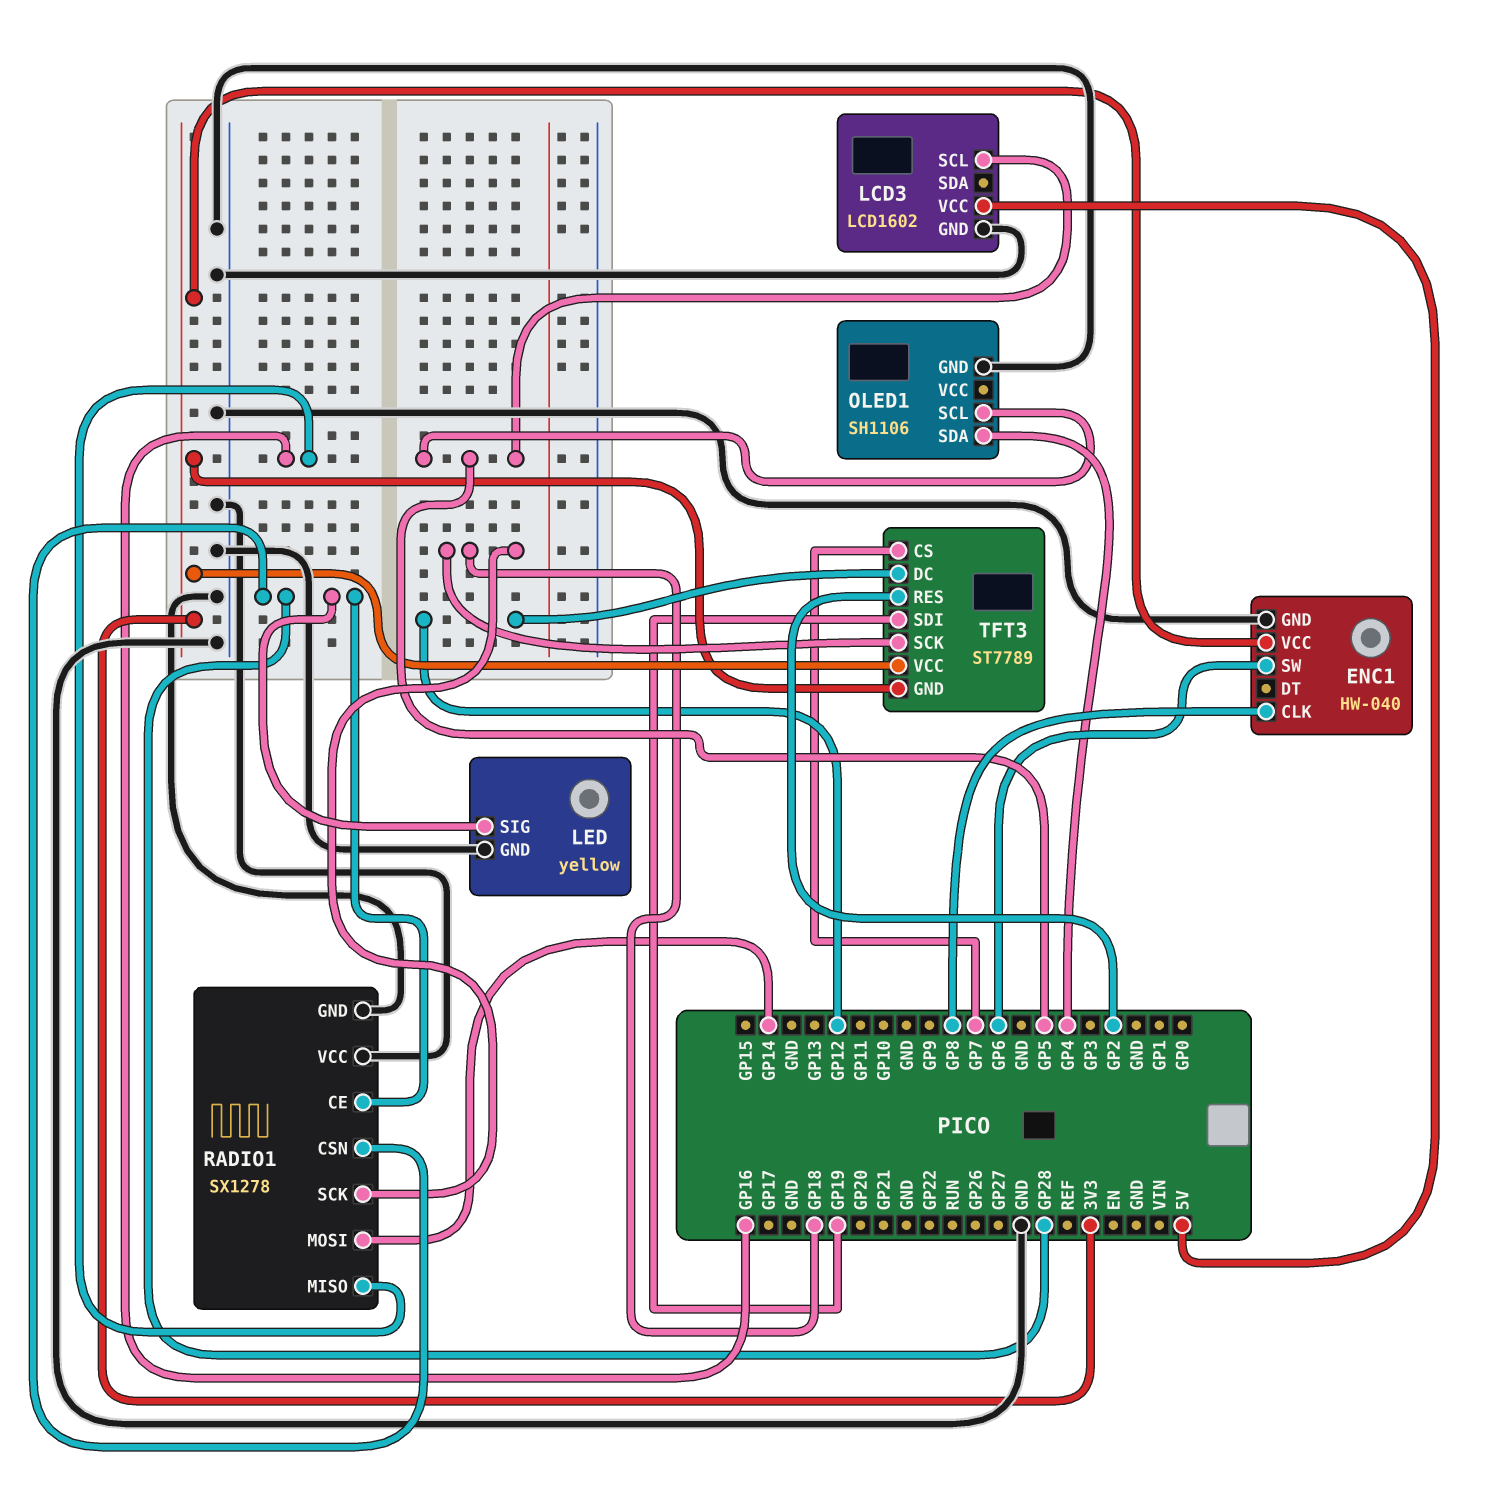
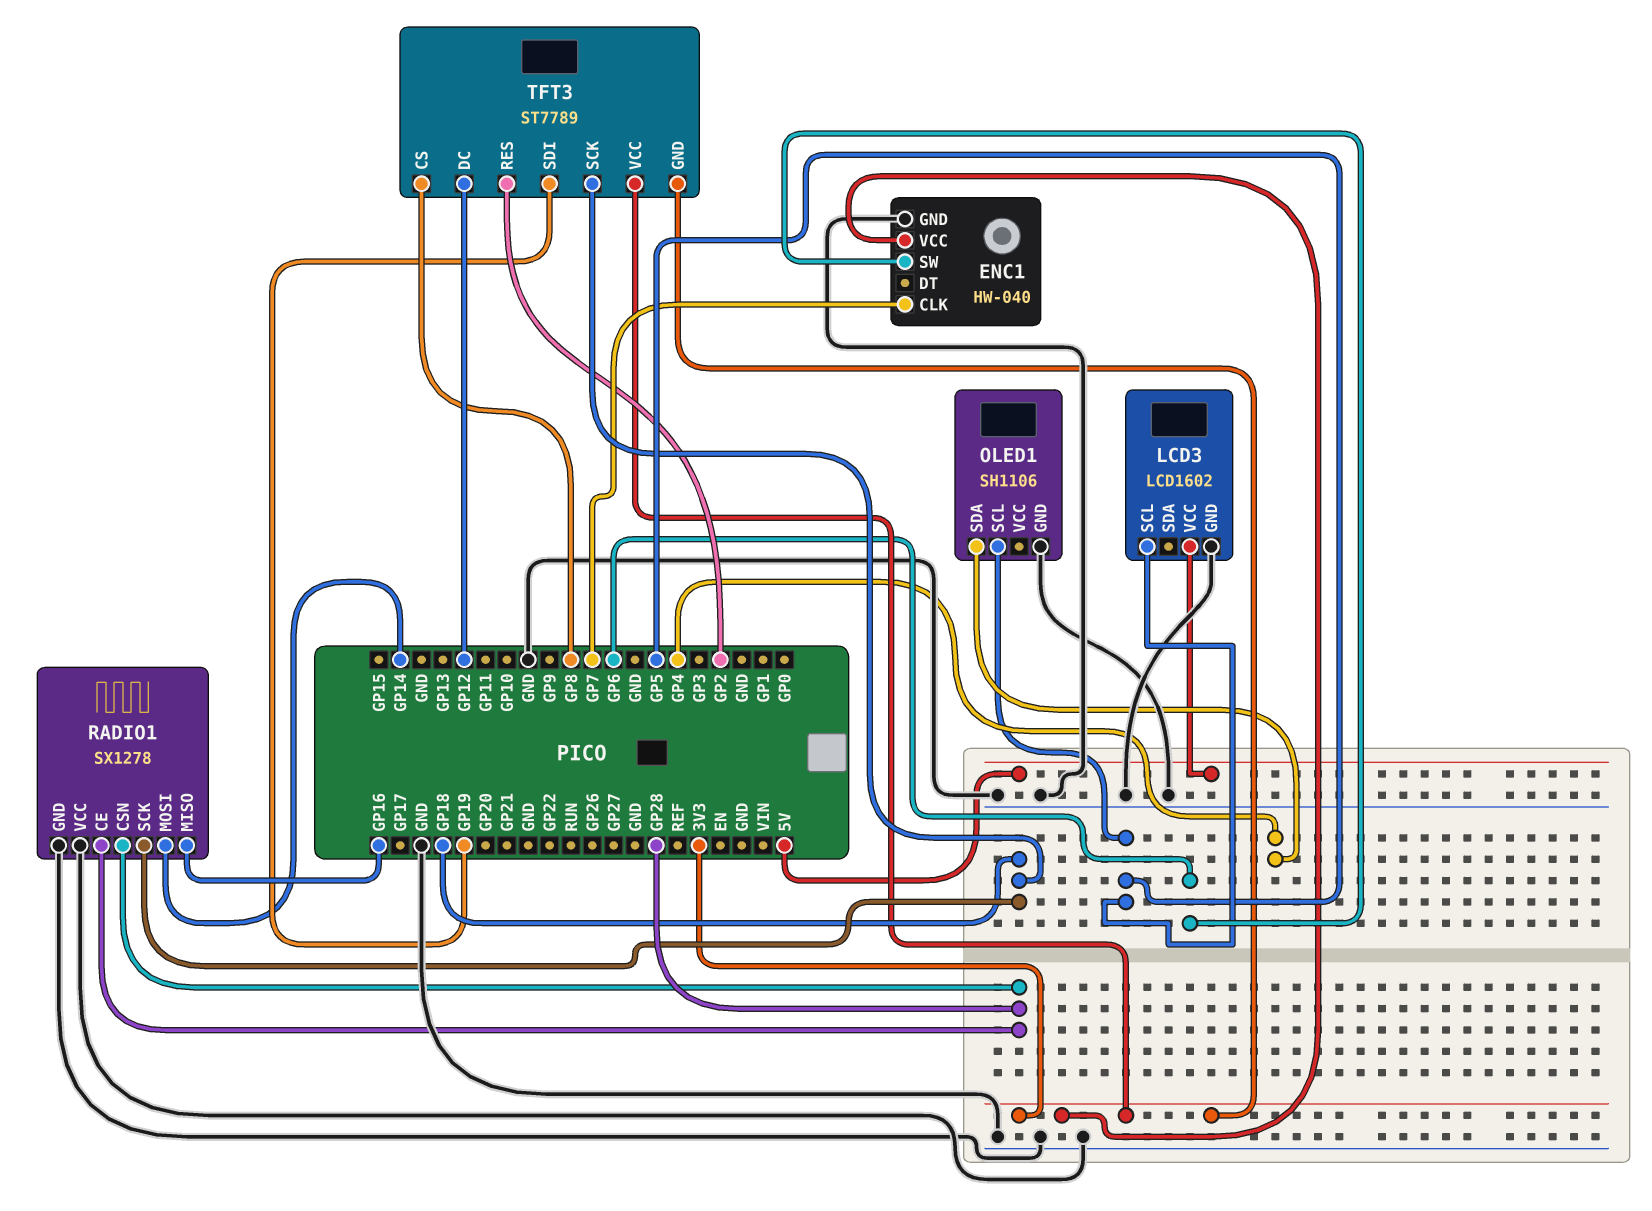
ENC1 pin CLK: GP8 -> GP7
LED: yellow -> none
LED pin GND: GND -> none
LED pin SIG: GP28 -> none
TFT3 pin CS: GP7 -> GP8

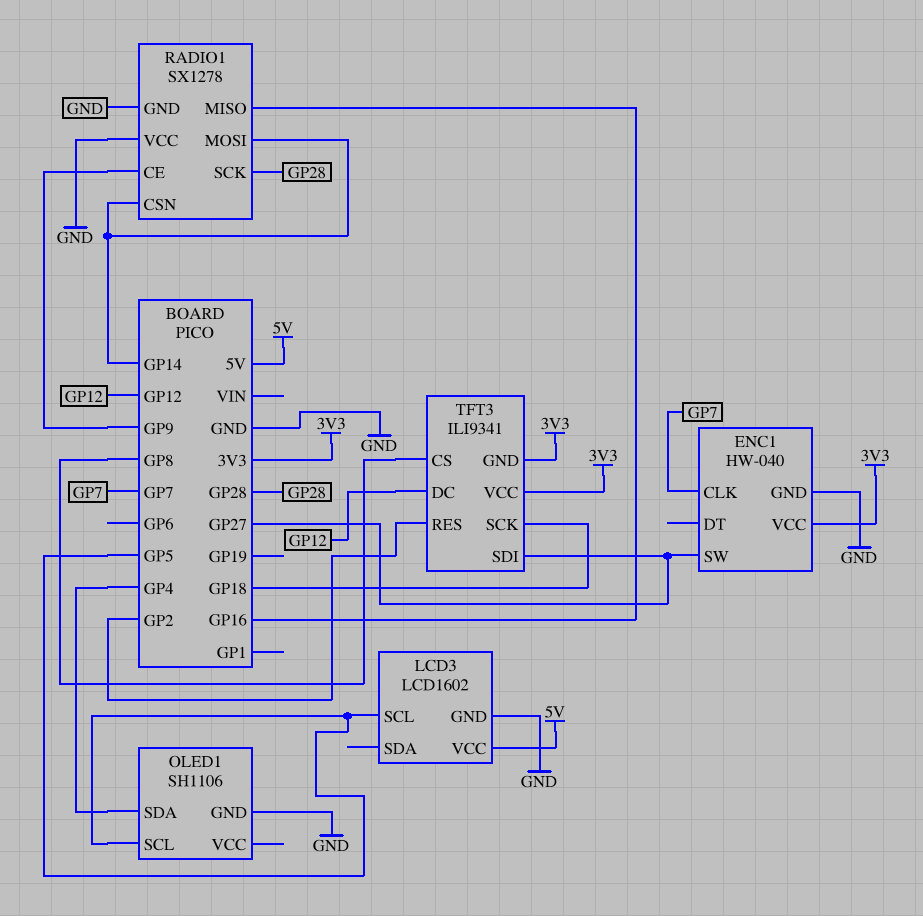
ENC1 pin SW: GP6 -> GP27
RADIO1 pin CE: GP28 -> GP9
RADIO1 pin CSN: GP28 -> GP14
RADIO1 pin SCK: GP18 -> GP28
TFT3: ST7789 -> ILI9341
TFT3 pin SDI: GP19 -> GP27

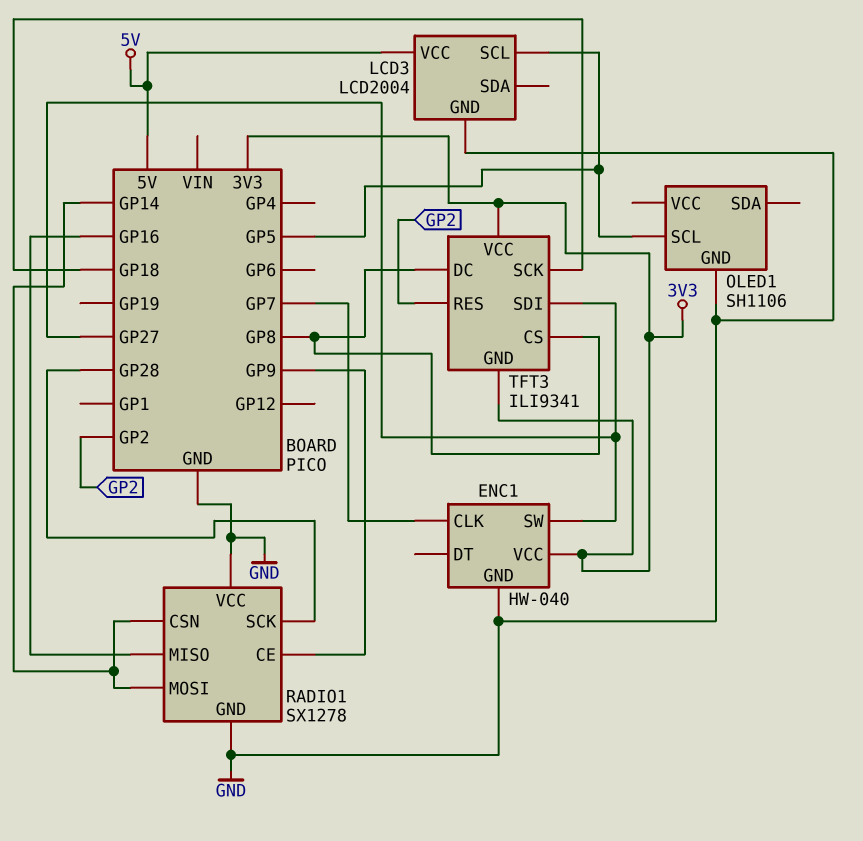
LCD3: LCD1602 -> LCD2004
OLED1 pin SDA: GP4 -> none
TFT3 pin DC: GP12 -> GP8

